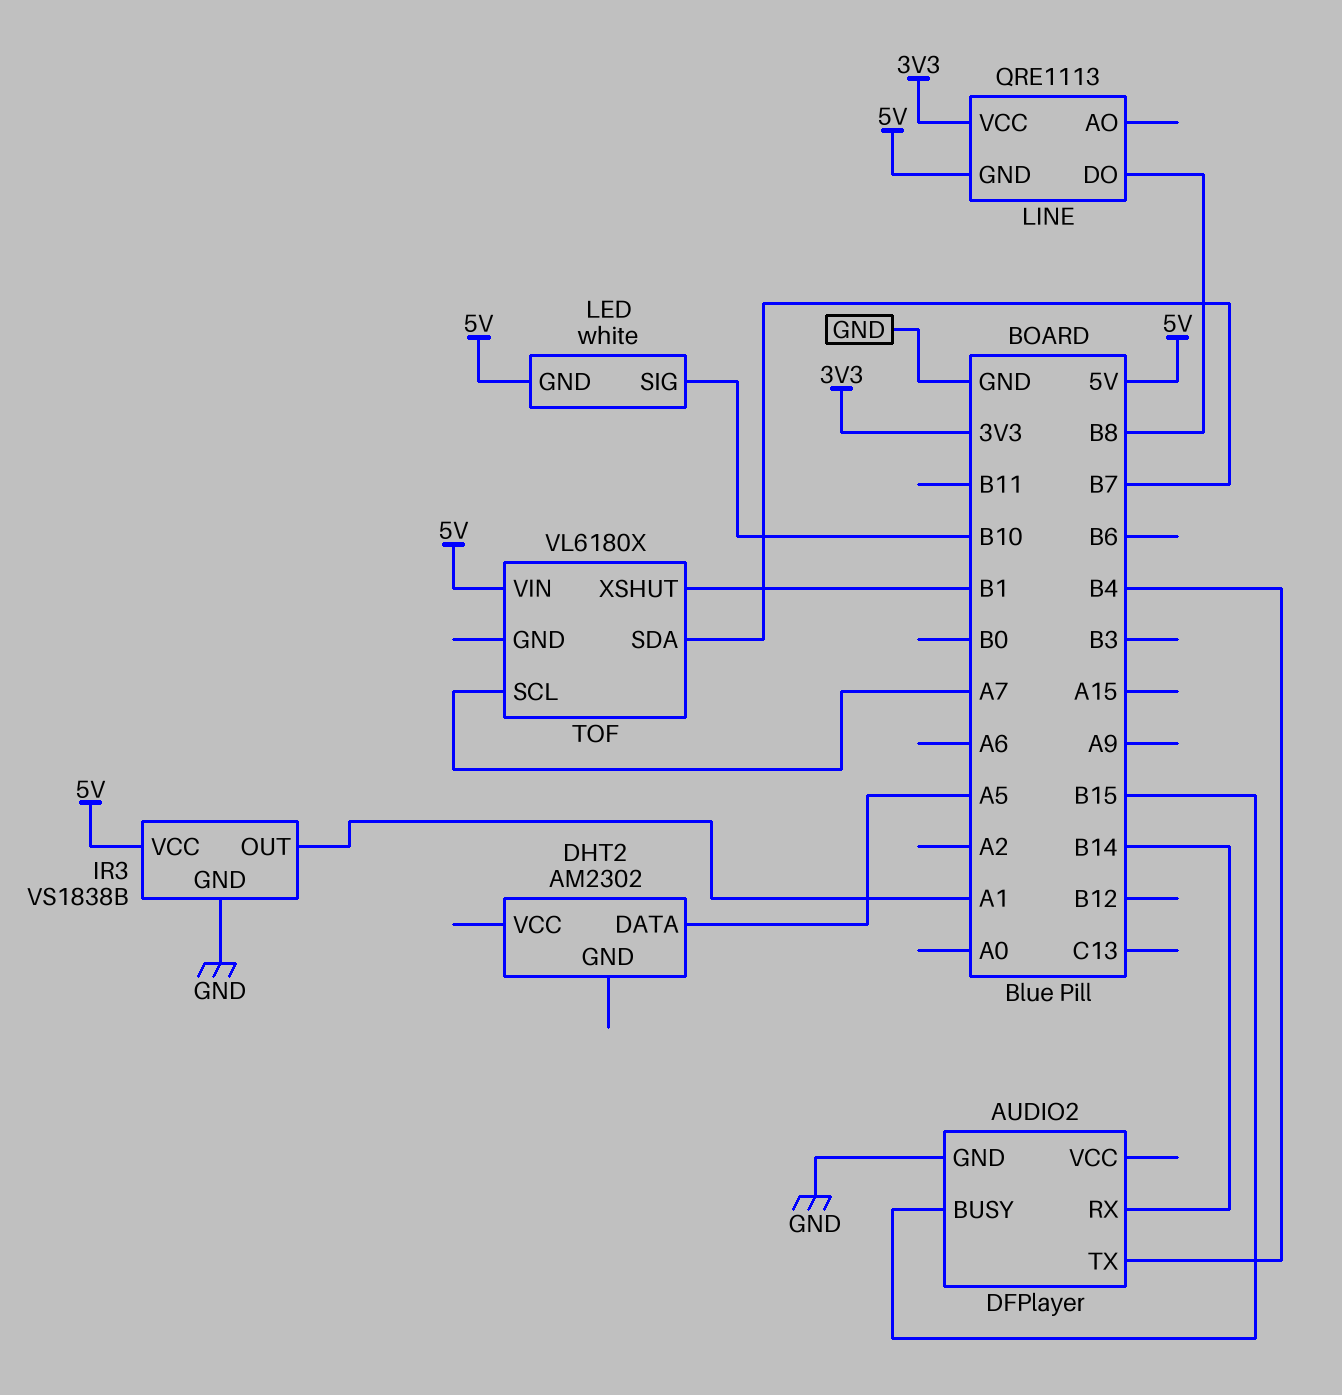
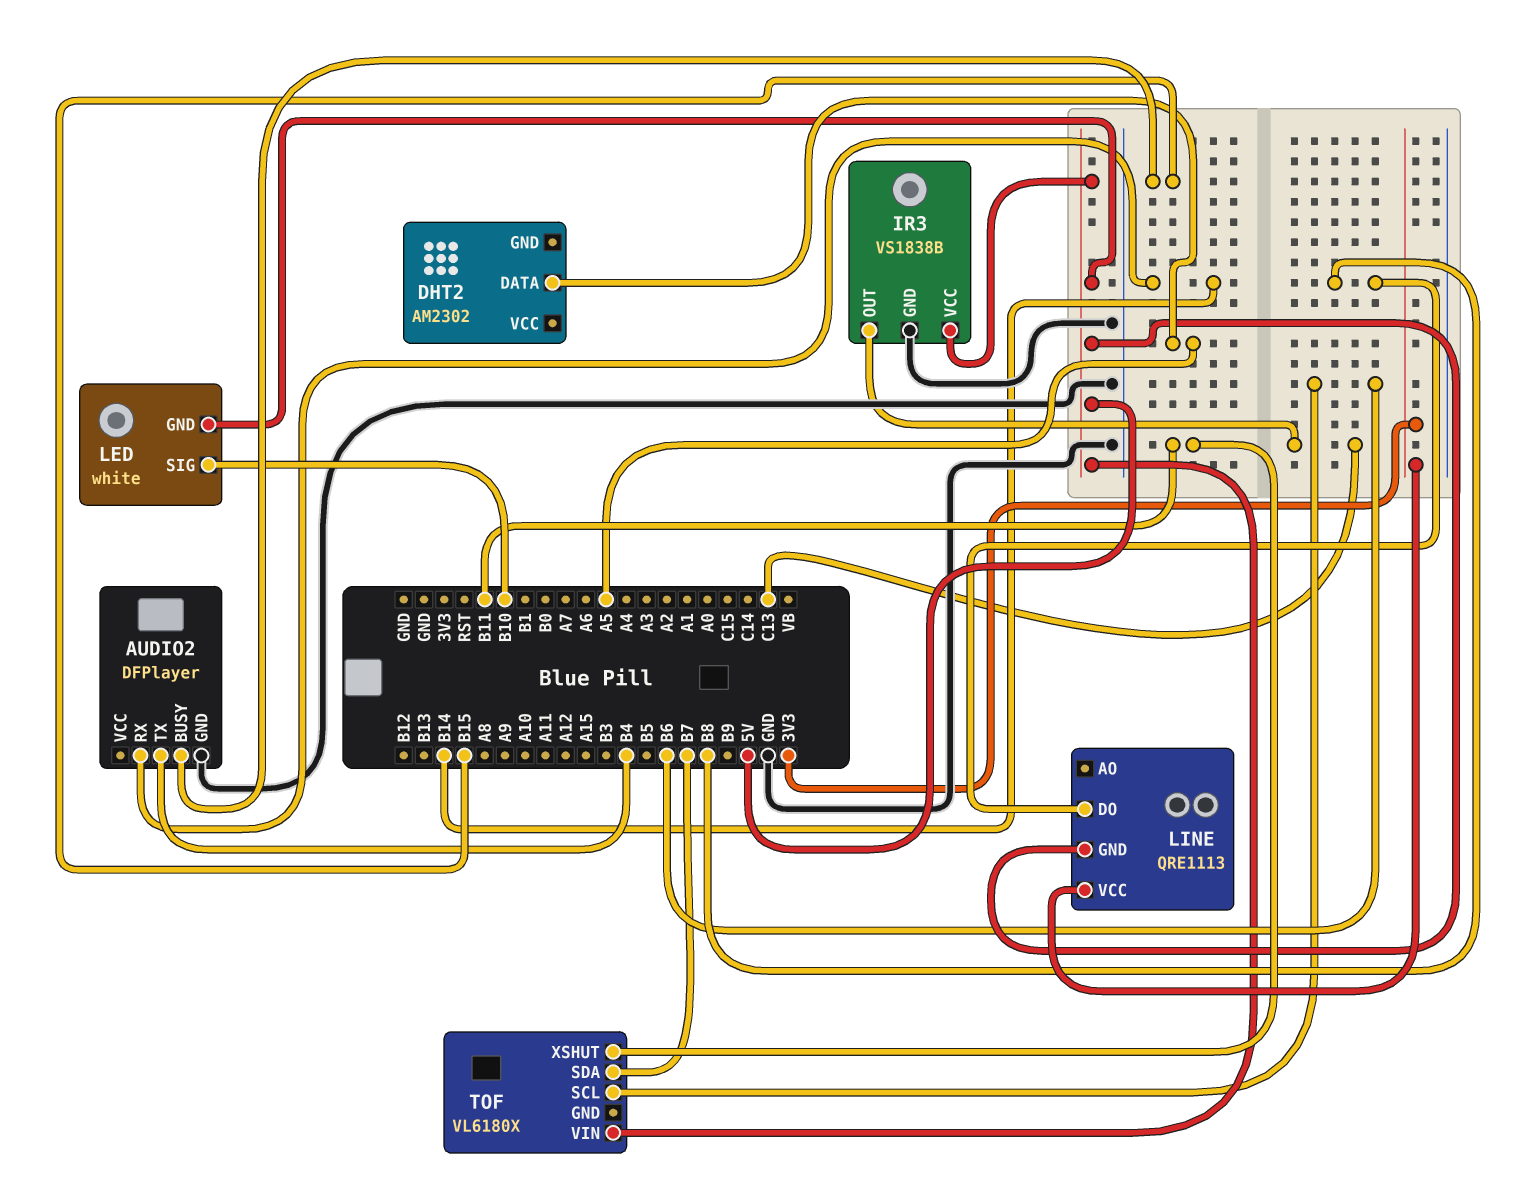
IR3 pin OUT: A1 -> C13
TOF pin SCL: A7 -> B6
TOF pin XSHUT: B1 -> B11

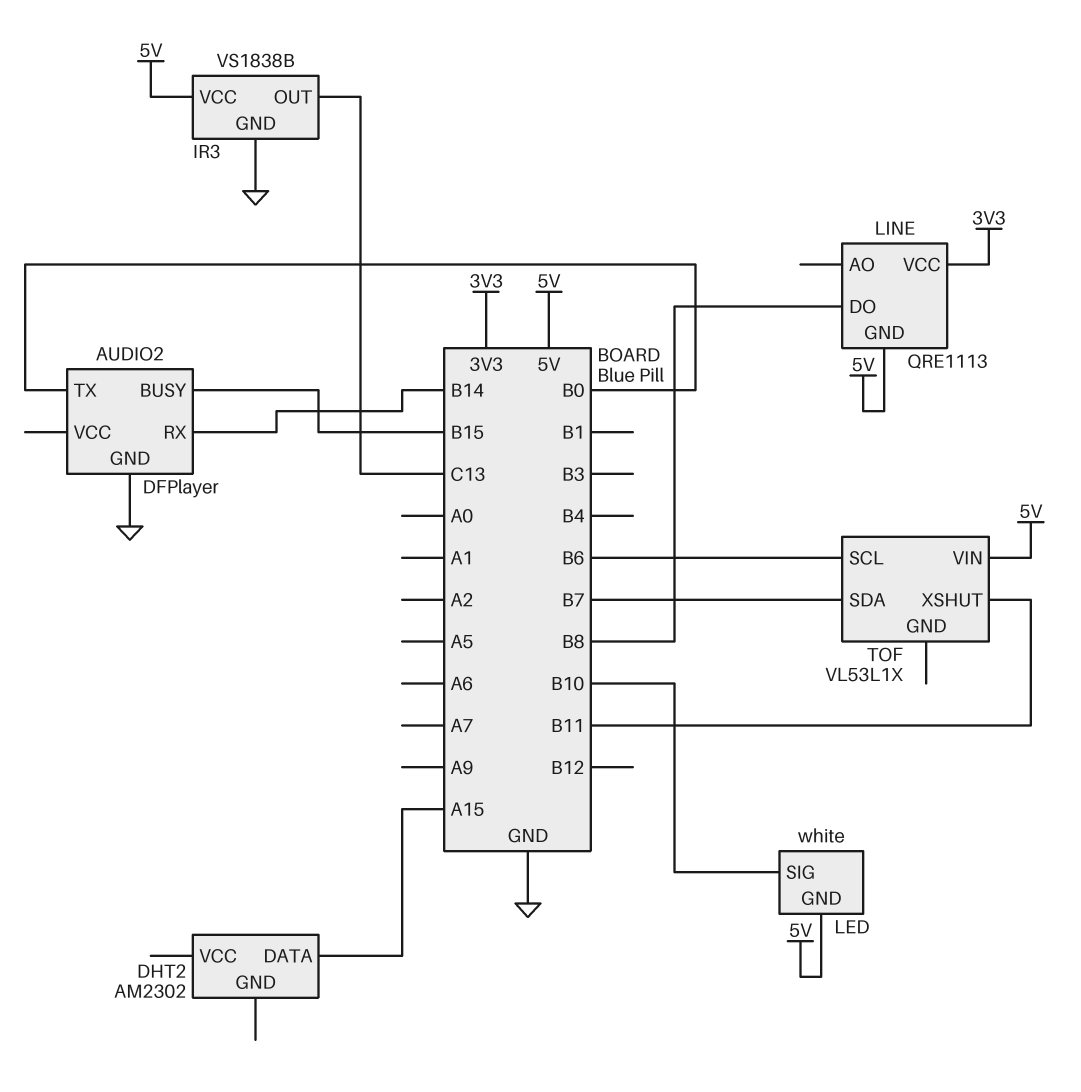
AUDIO2 pin TX: B4 -> B0
DHT2 pin DATA: A5 -> A15
TOF: VL6180X -> VL53L1X

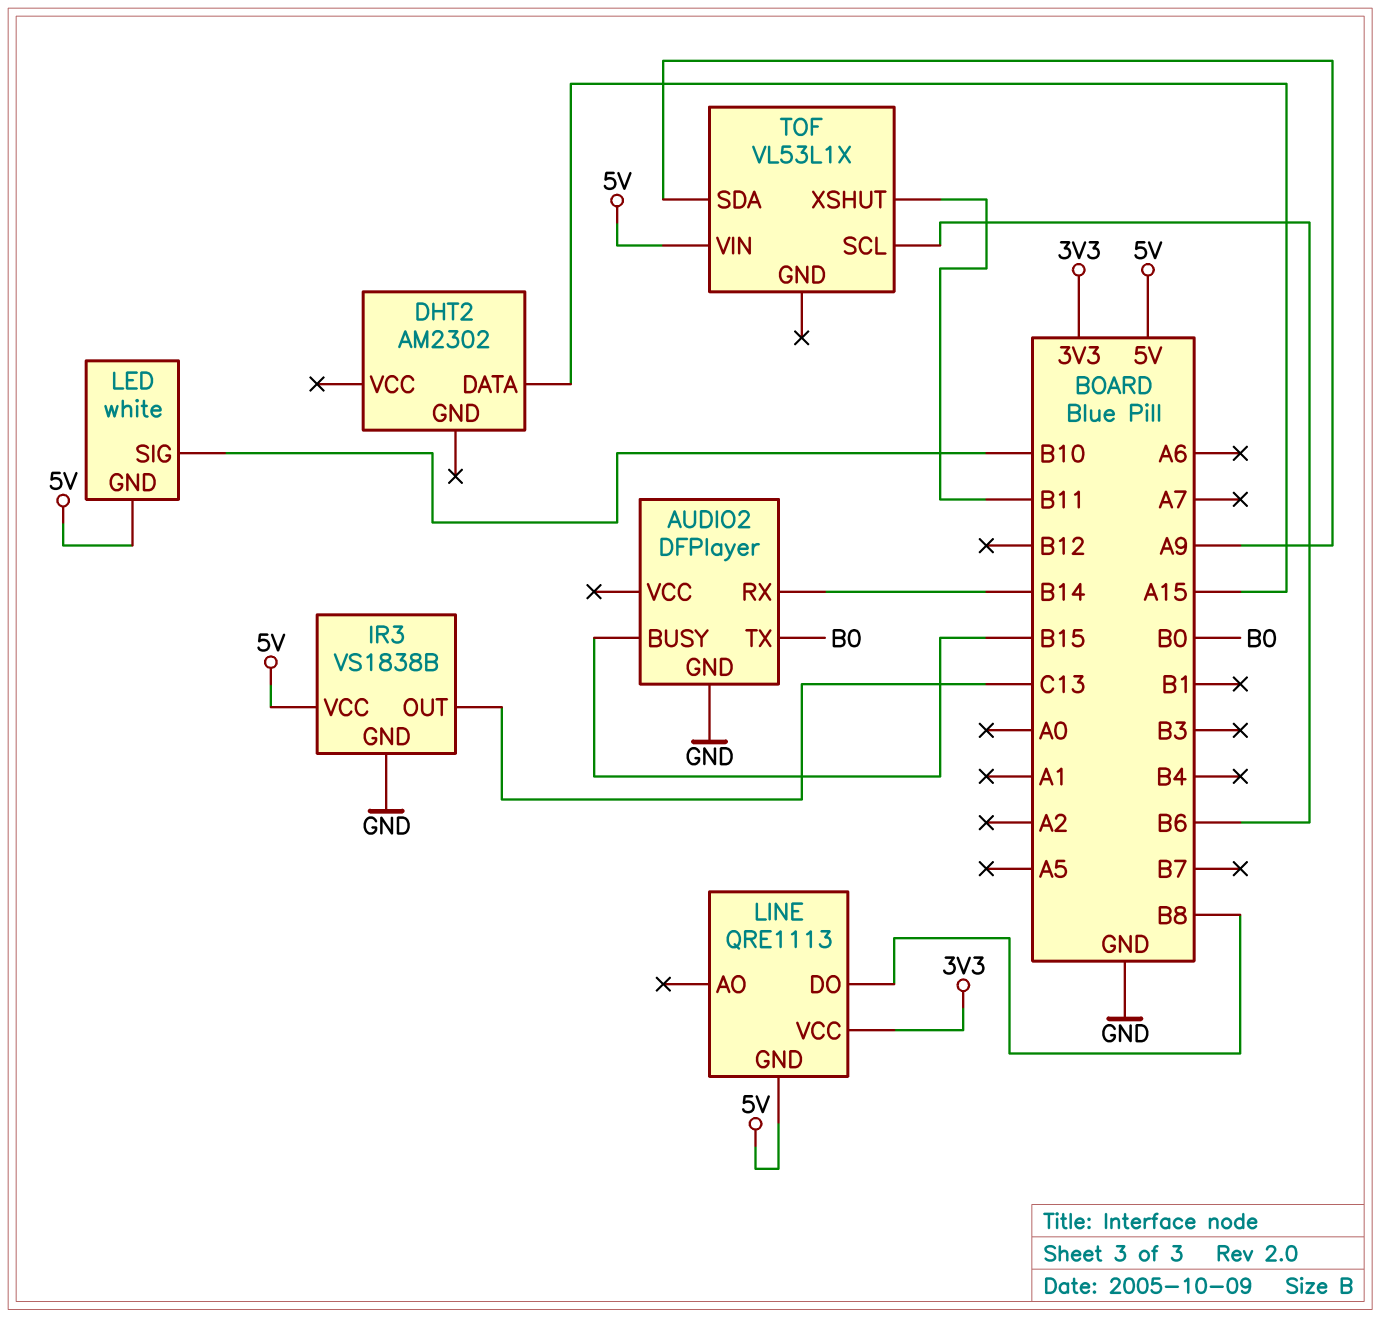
TOF pin SDA: B7 -> A9

